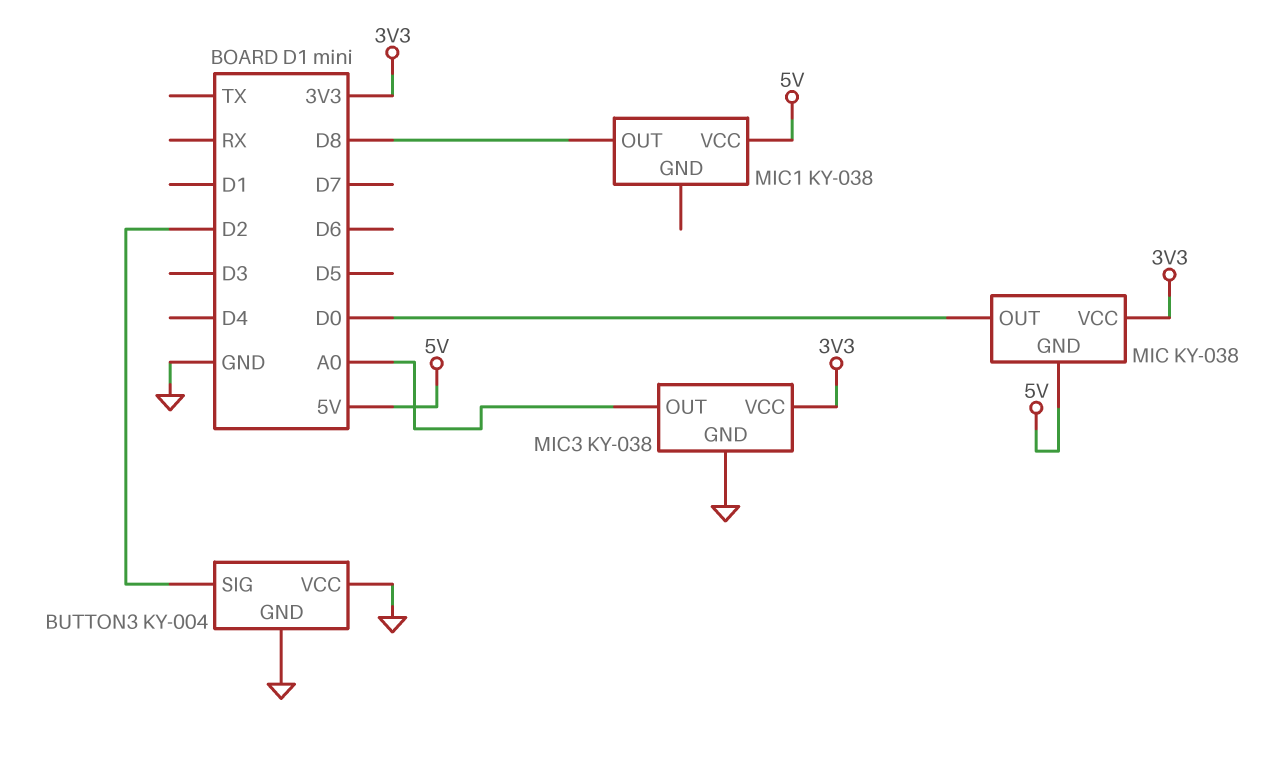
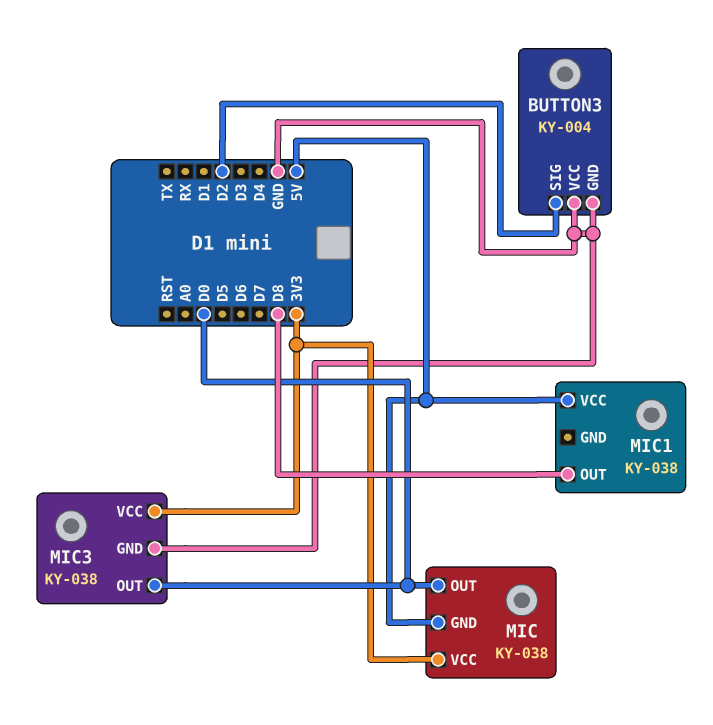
MIC3 pin OUT: A0 -> D0

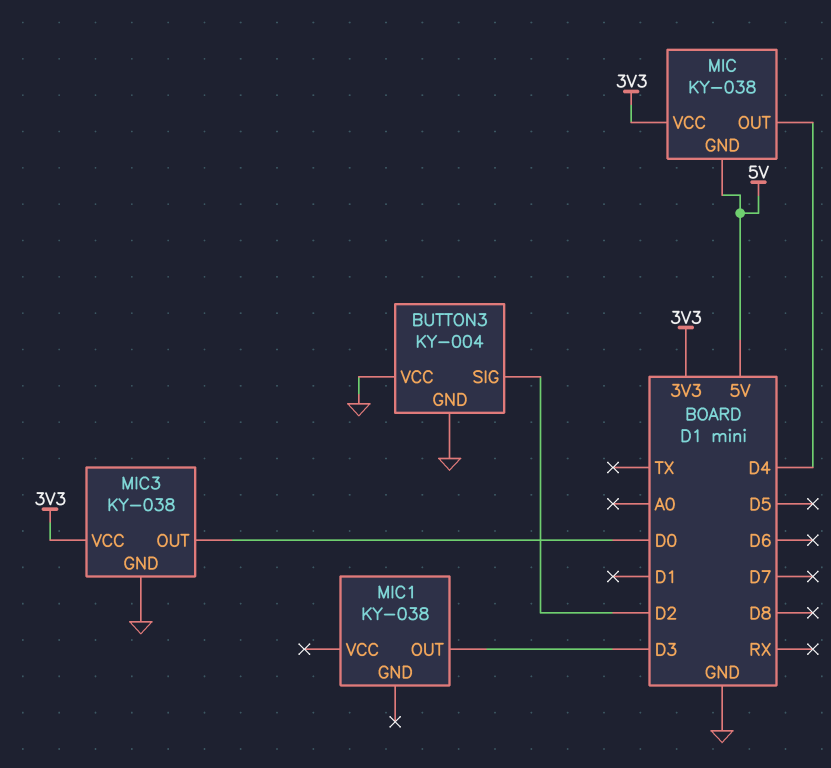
MIC pin OUT: D0 -> D4
MIC1 pin OUT: D8 -> D3
MIC1 pin VCC: 5V -> none

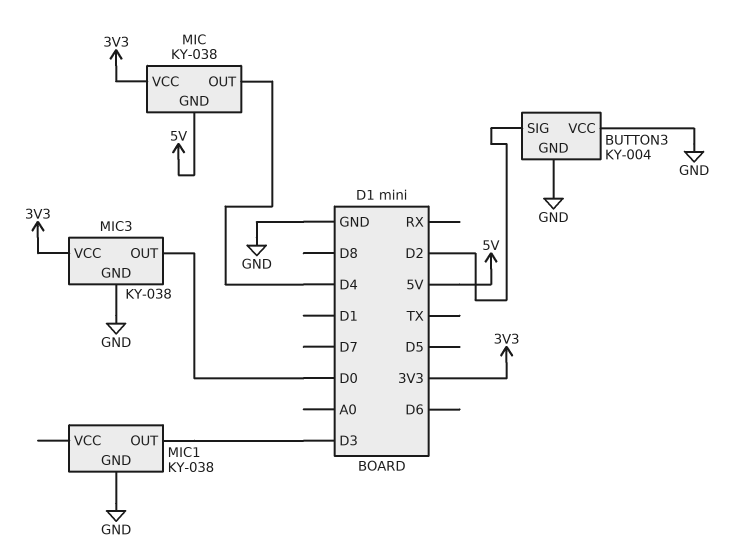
MIC1 pin GND: none -> GND

